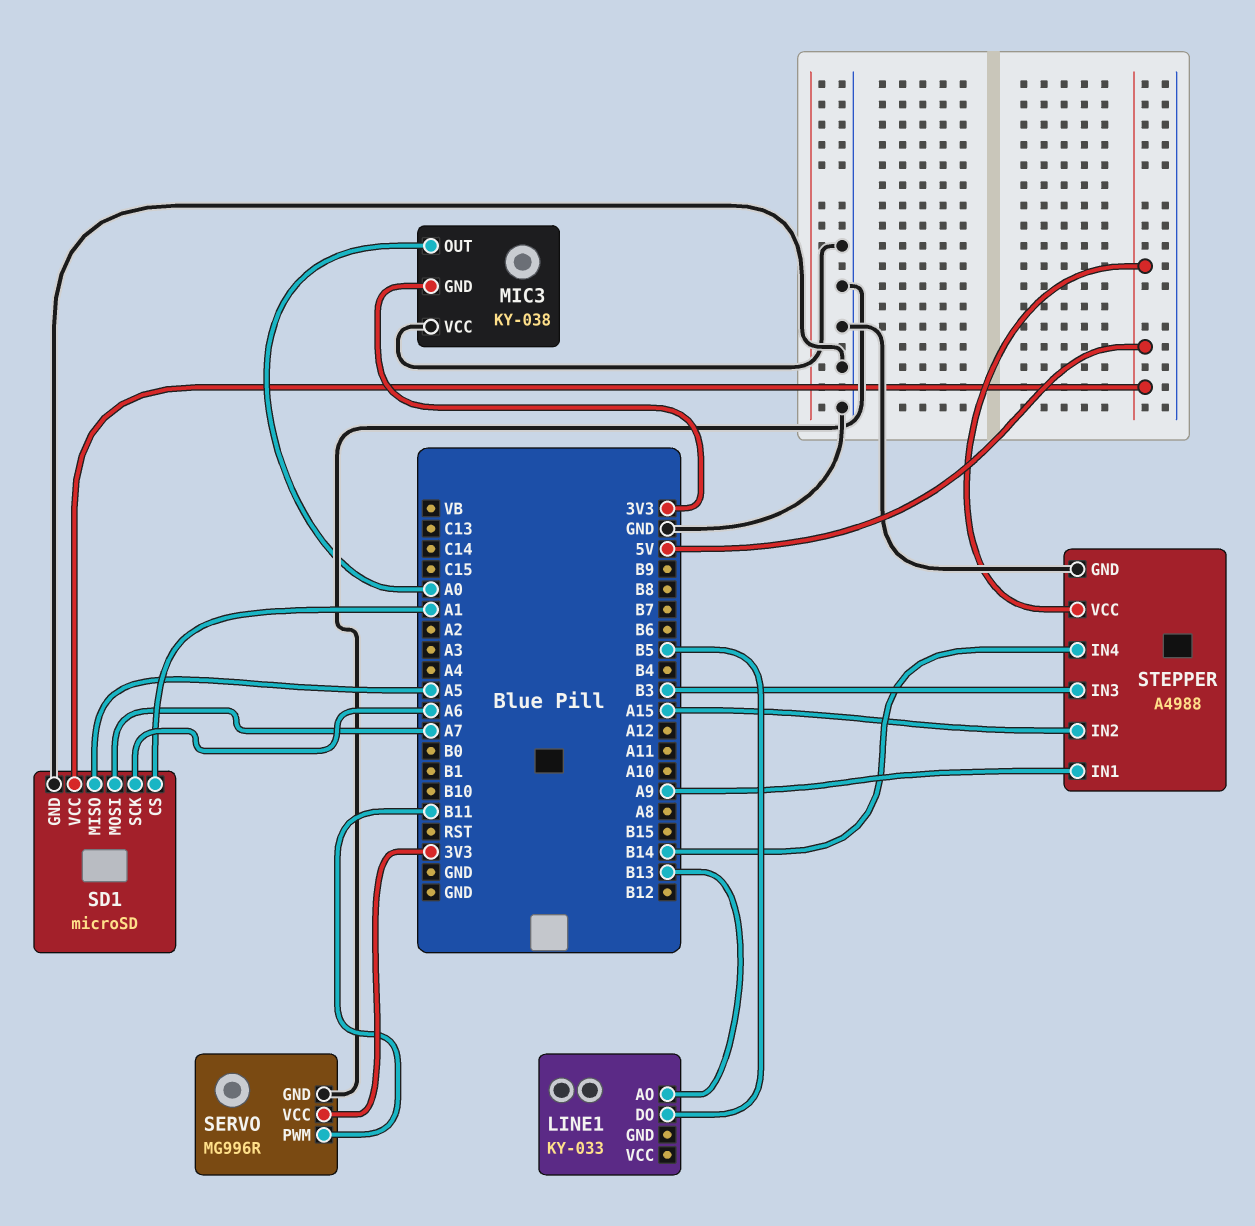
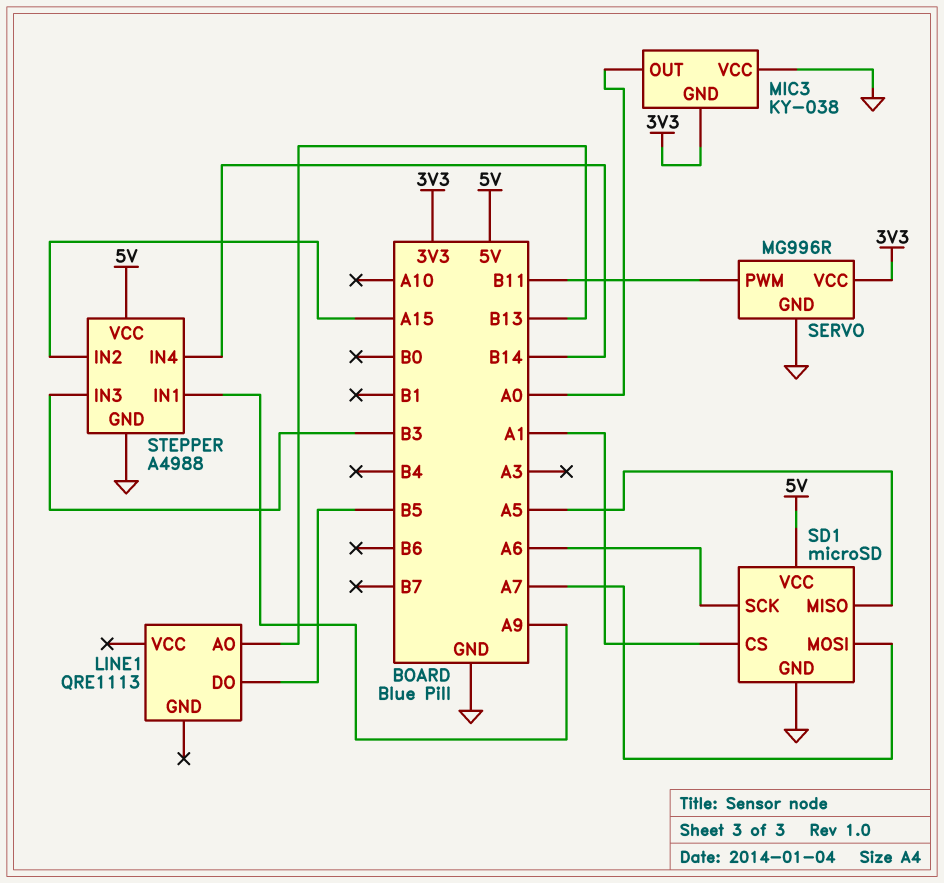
LINE1: KY-033 -> QRE1113

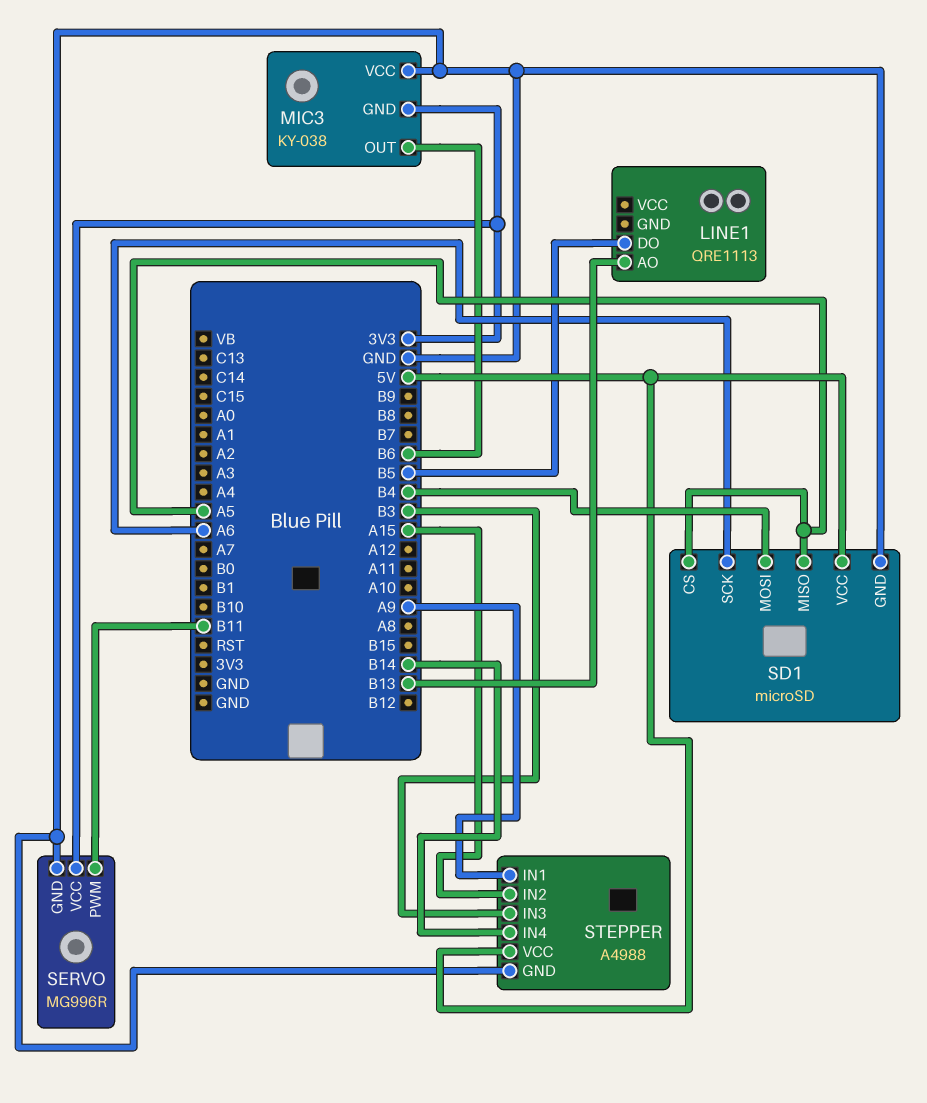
MIC3 pin OUT: A0 -> B6
SD1 pin CS: A1 -> A5
SD1 pin MOSI: A7 -> B4

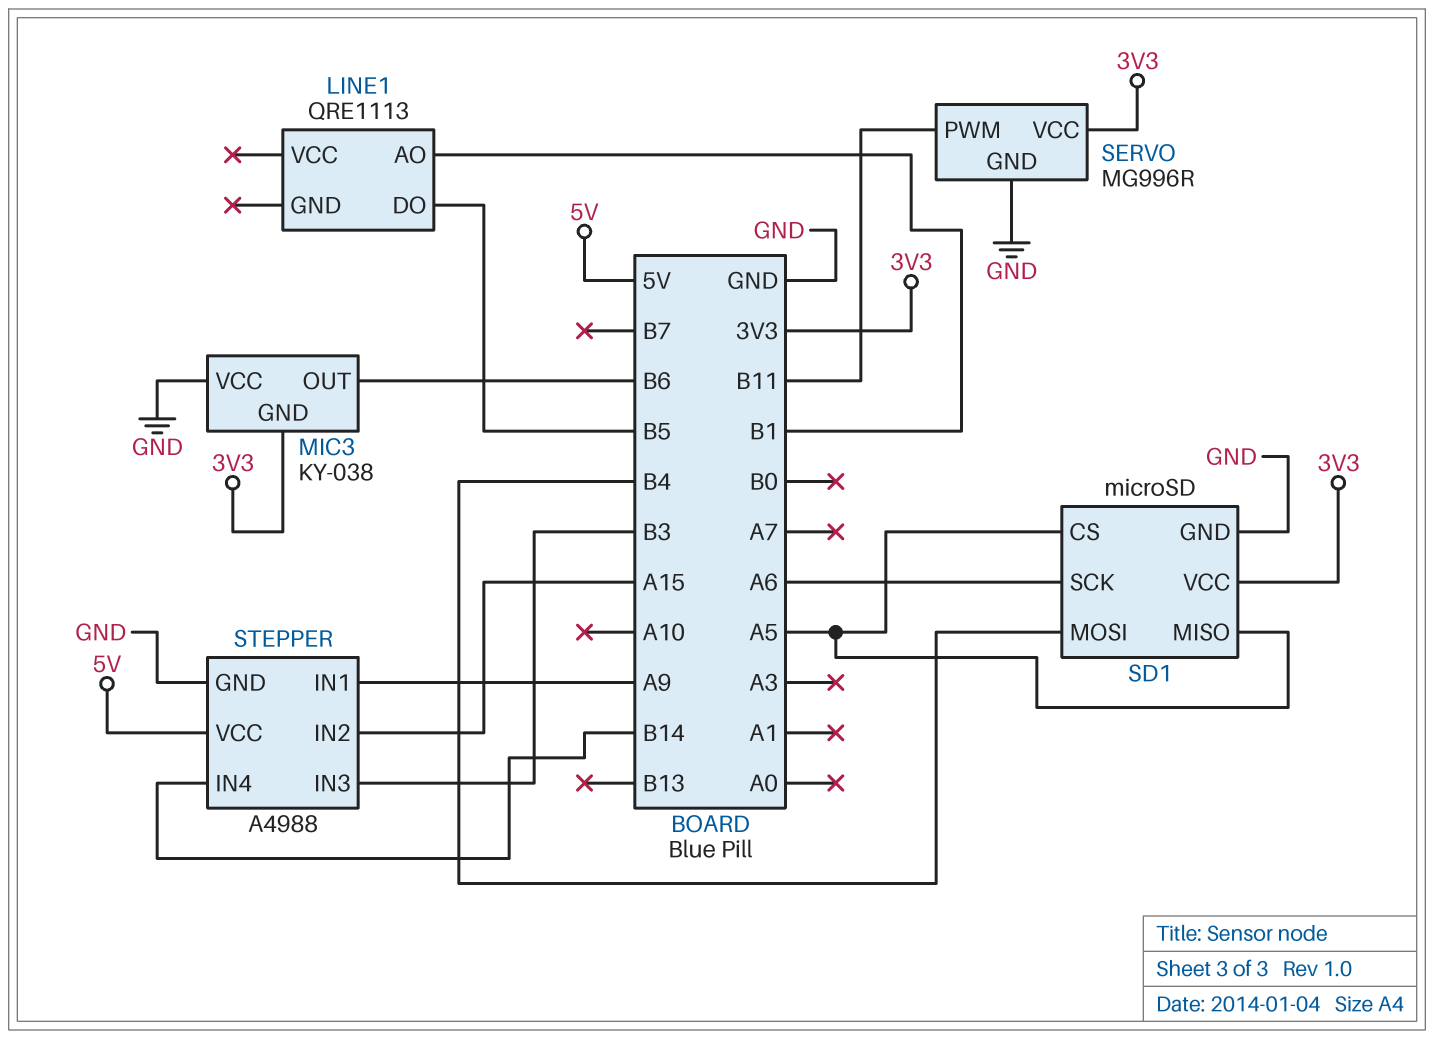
LINE1 pin AO: B13 -> B1
SD1 pin VCC: 5V -> 3V3

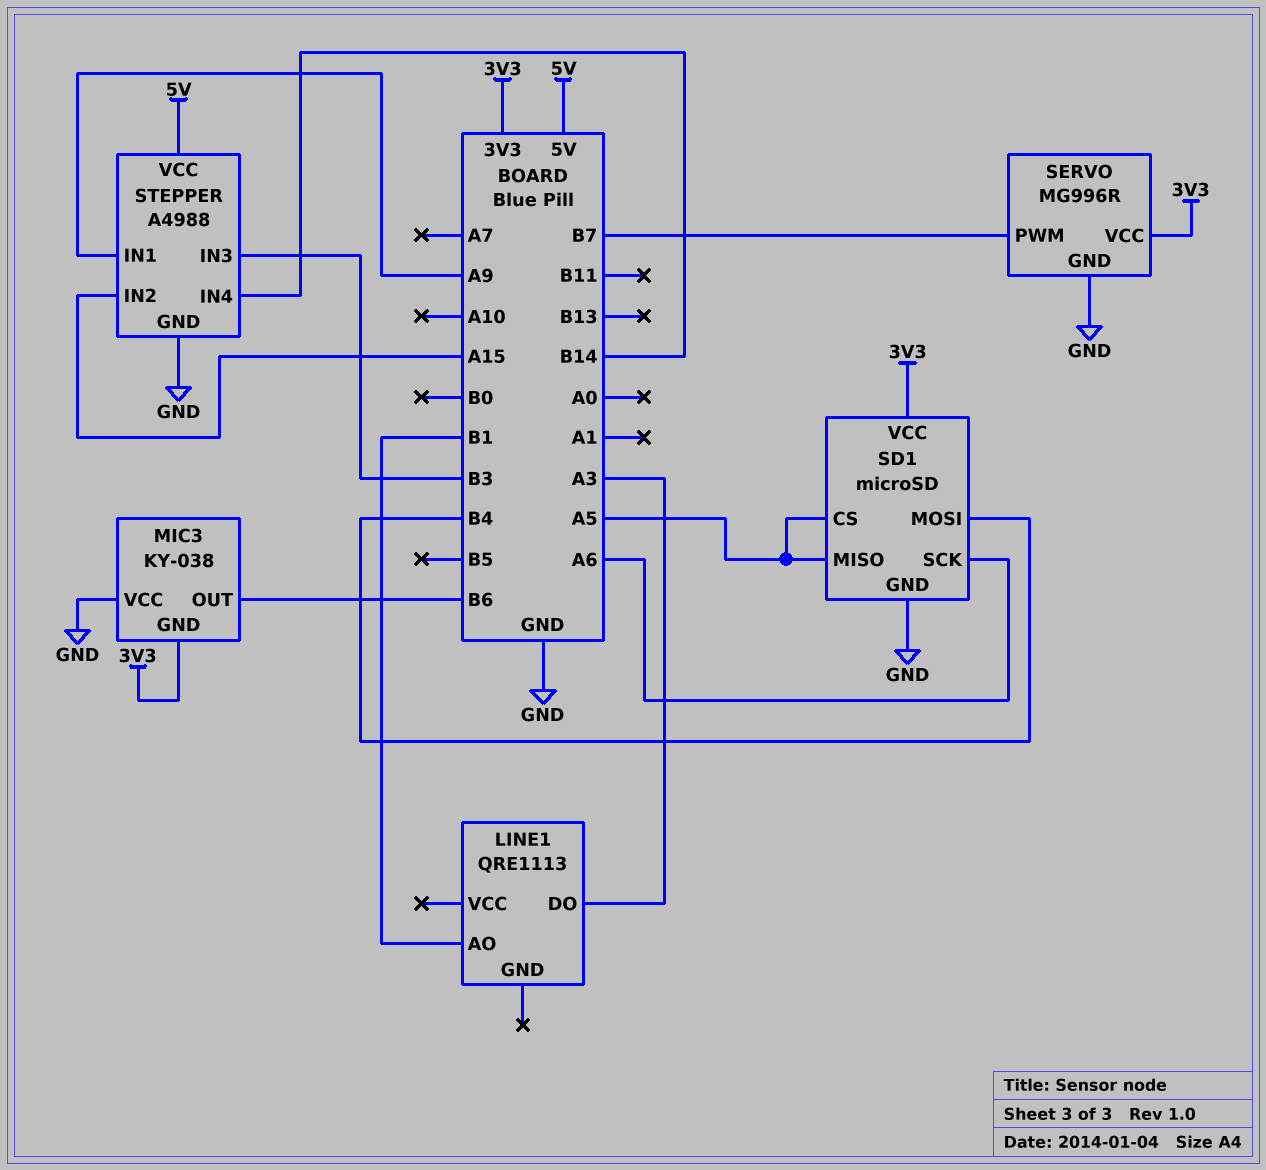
LINE1 pin DO: B5 -> A3
SERVO pin PWM: B11 -> B7

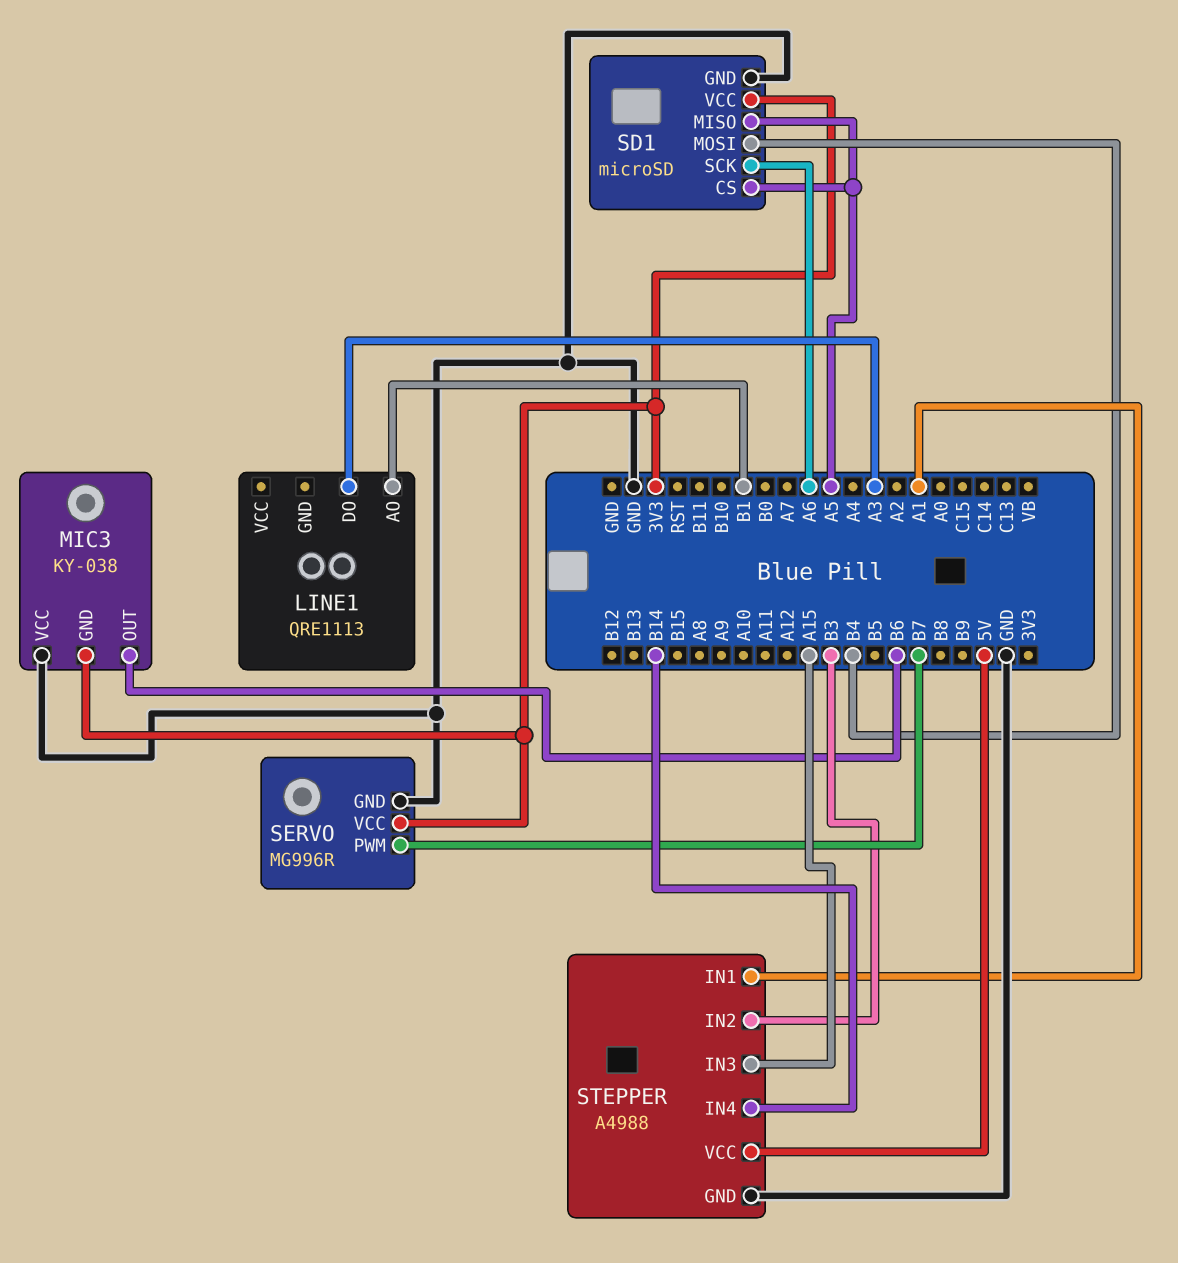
STEPPER pin IN1: A9 -> A1
STEPPER pin IN2: A15 -> B3
STEPPER pin IN3: B3 -> A15

